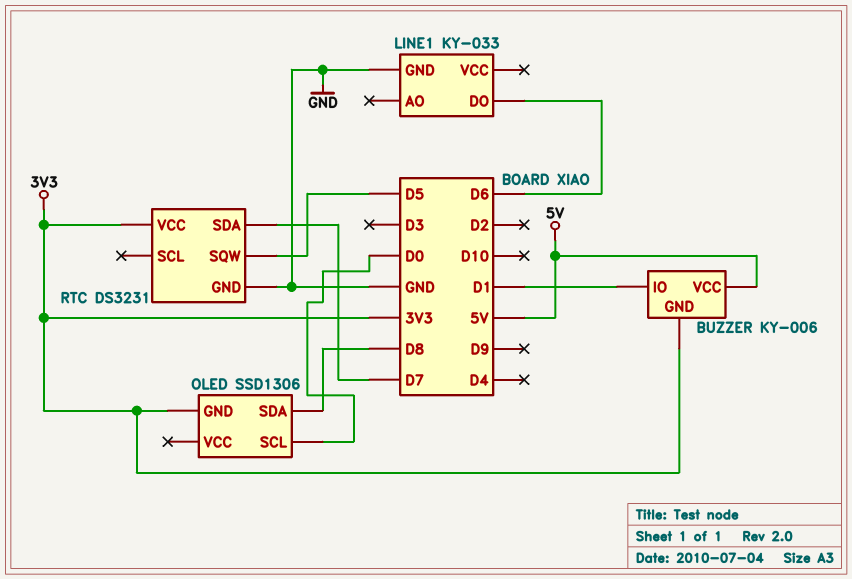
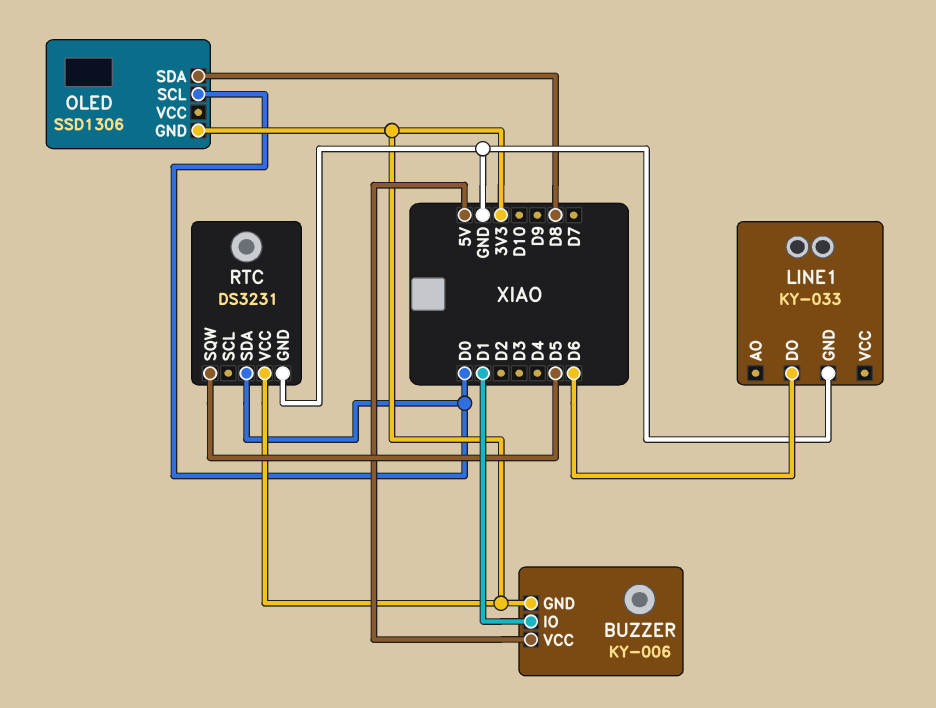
RTC pin SDA: D7 -> D0

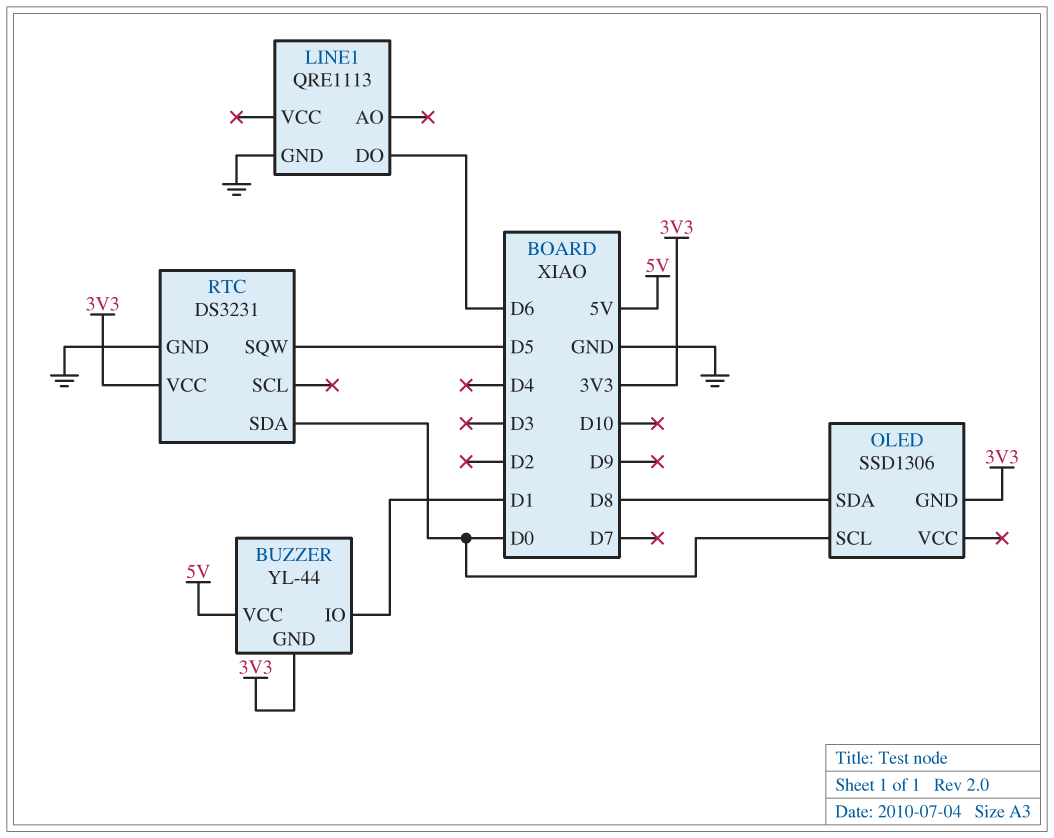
BUZZER: KY-006 -> YL-44
LINE1: KY-033 -> QRE1113

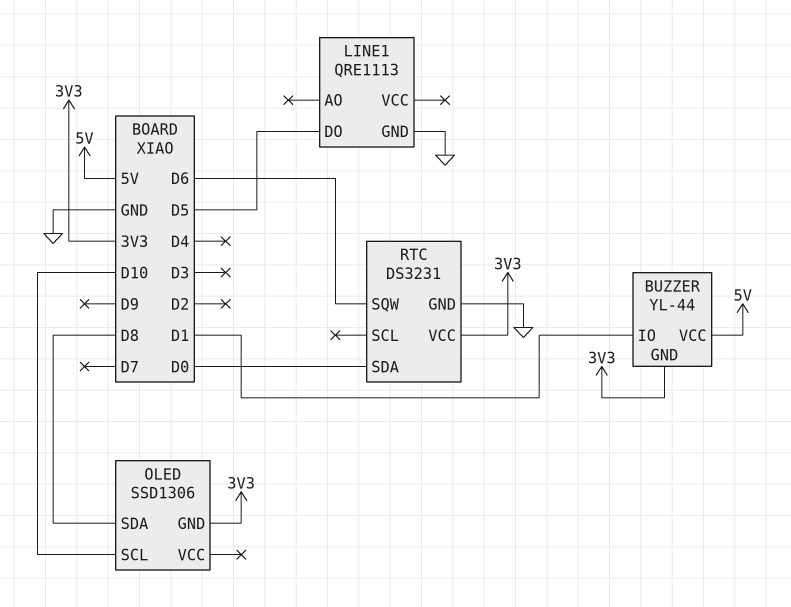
LINE1 pin DO: D6 -> D5
OLED pin SCL: D0 -> D10
RTC pin SQW: D5 -> D6

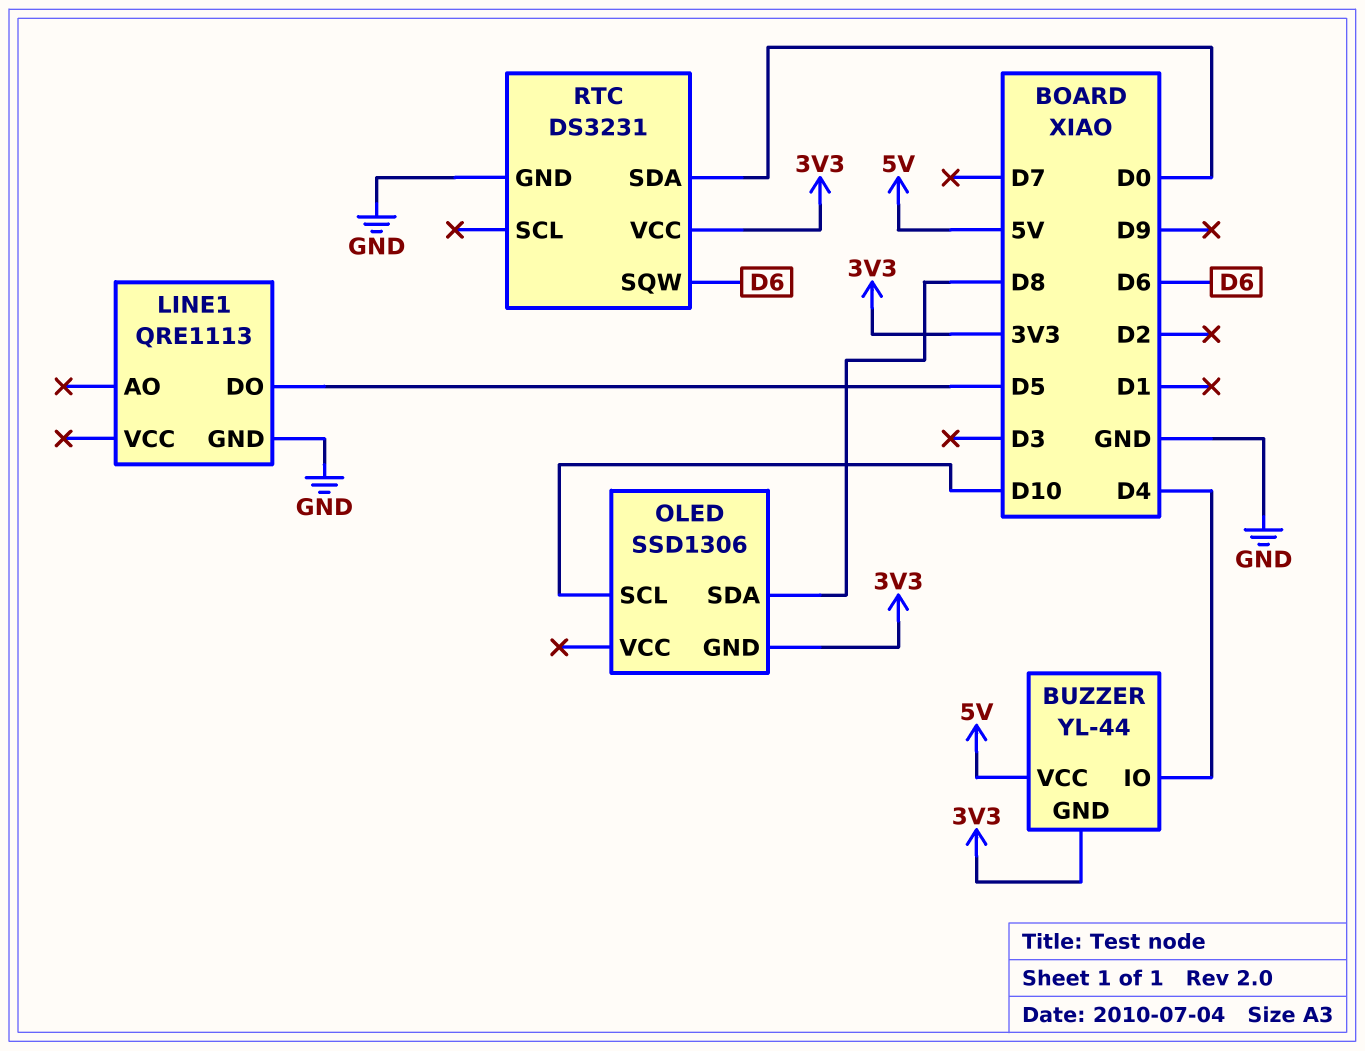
BUZZER pin IO: D1 -> D4

